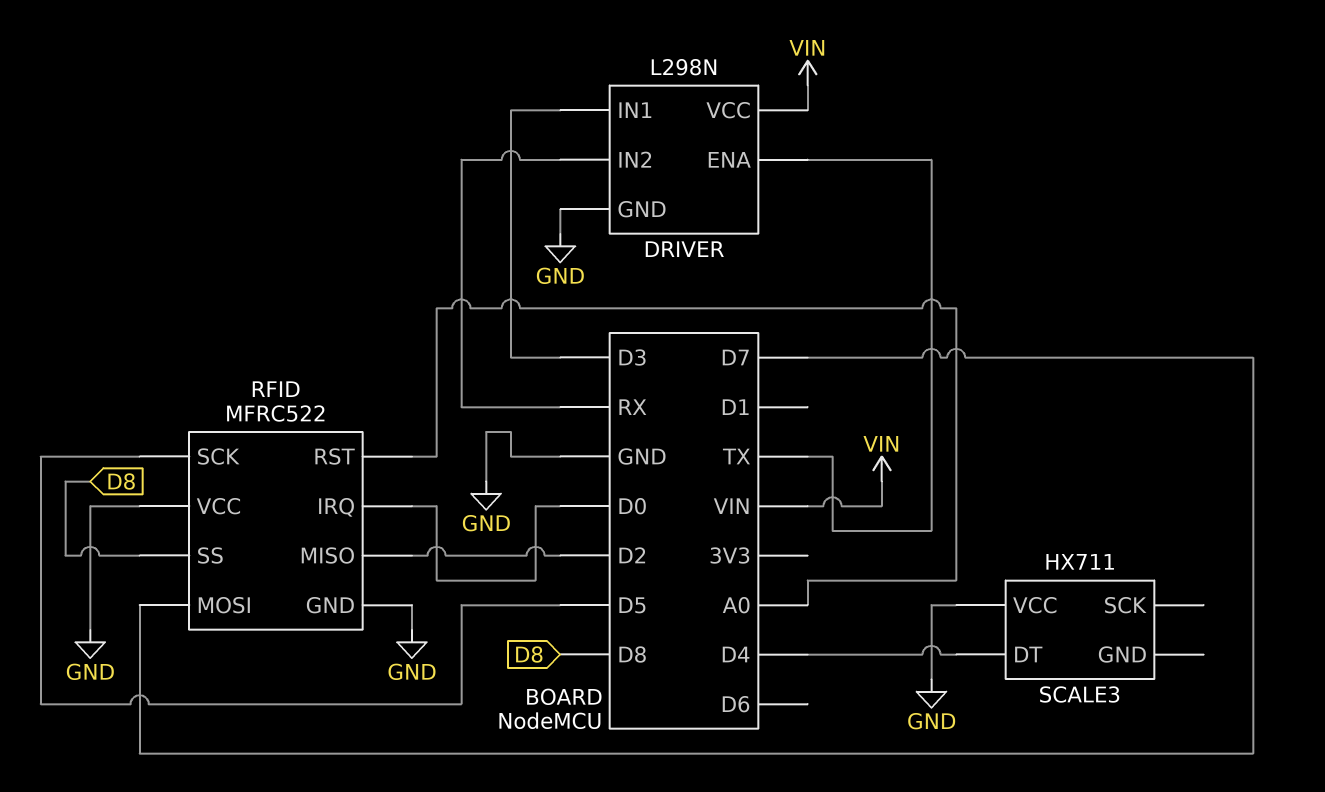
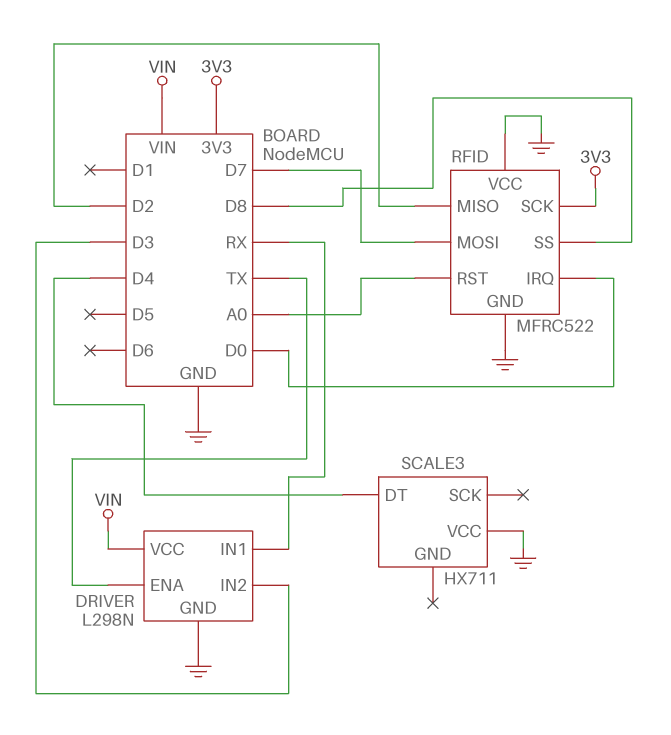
DRIVER pin IN1: D3 -> RX
DRIVER pin IN2: RX -> D3
RFID pin SCK: D5 -> 3V3

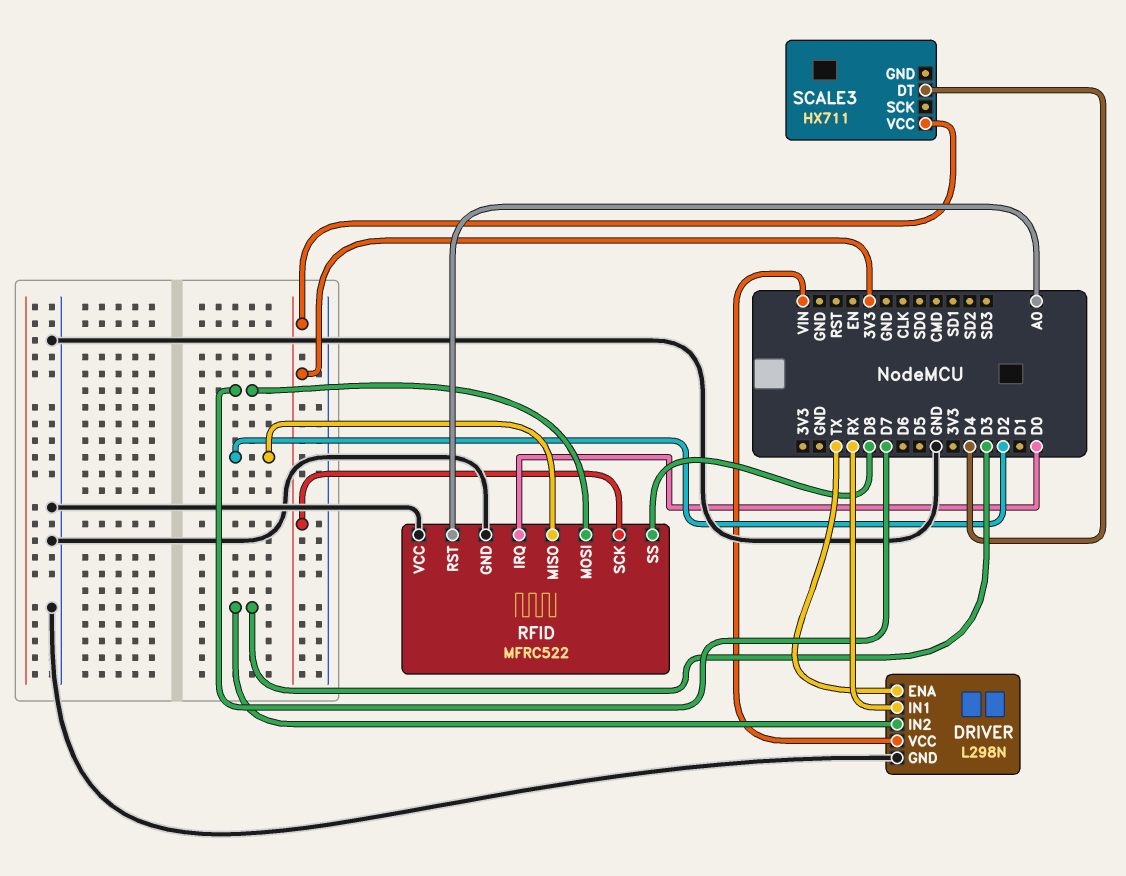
SCALE3 pin VCC: GND -> 3V3

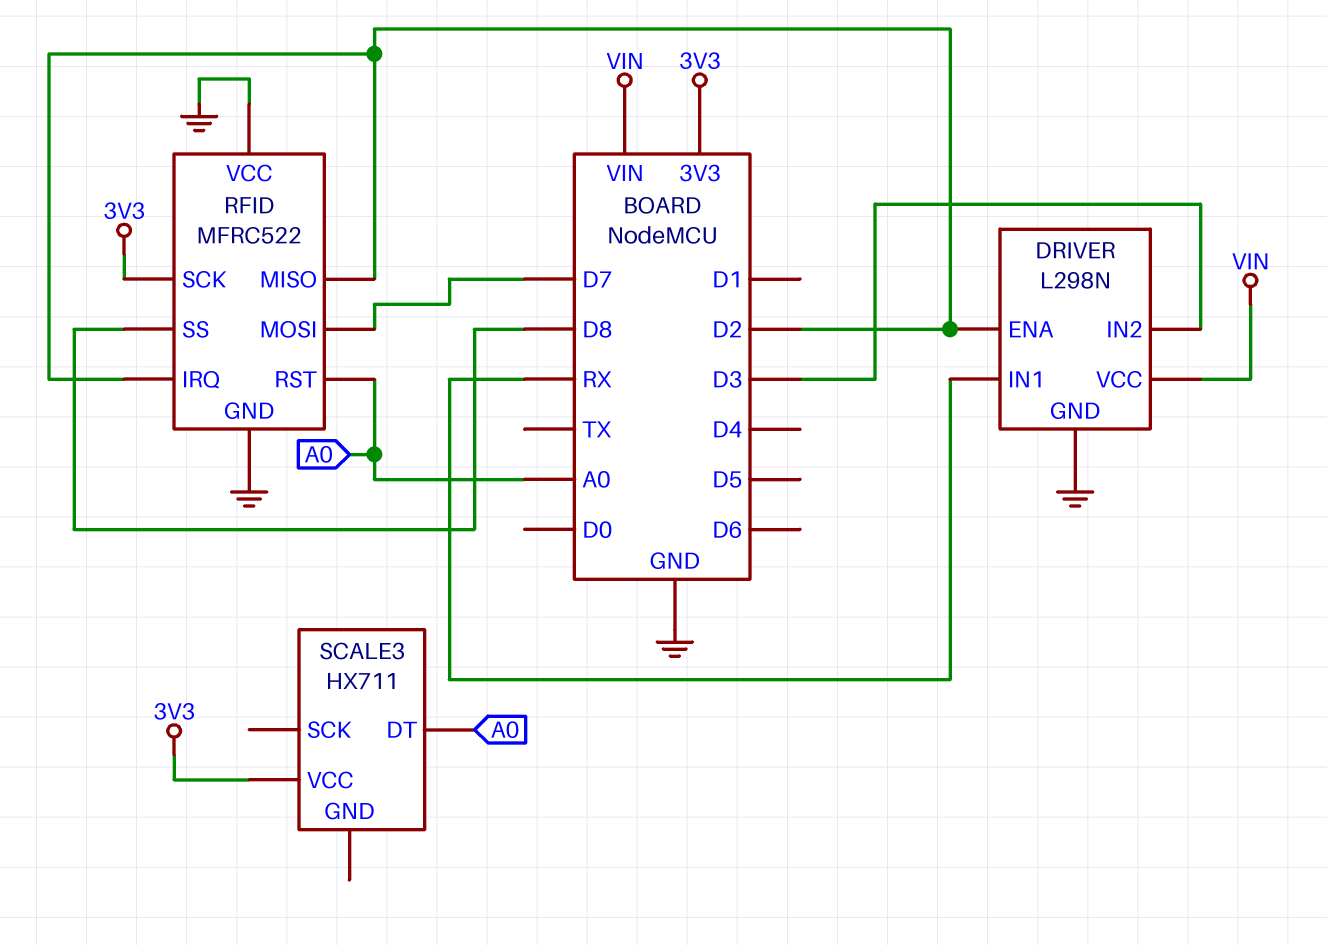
DRIVER pin ENA: TX -> D2
RFID pin IRQ: D0 -> D2
SCALE3 pin DT: D4 -> A0

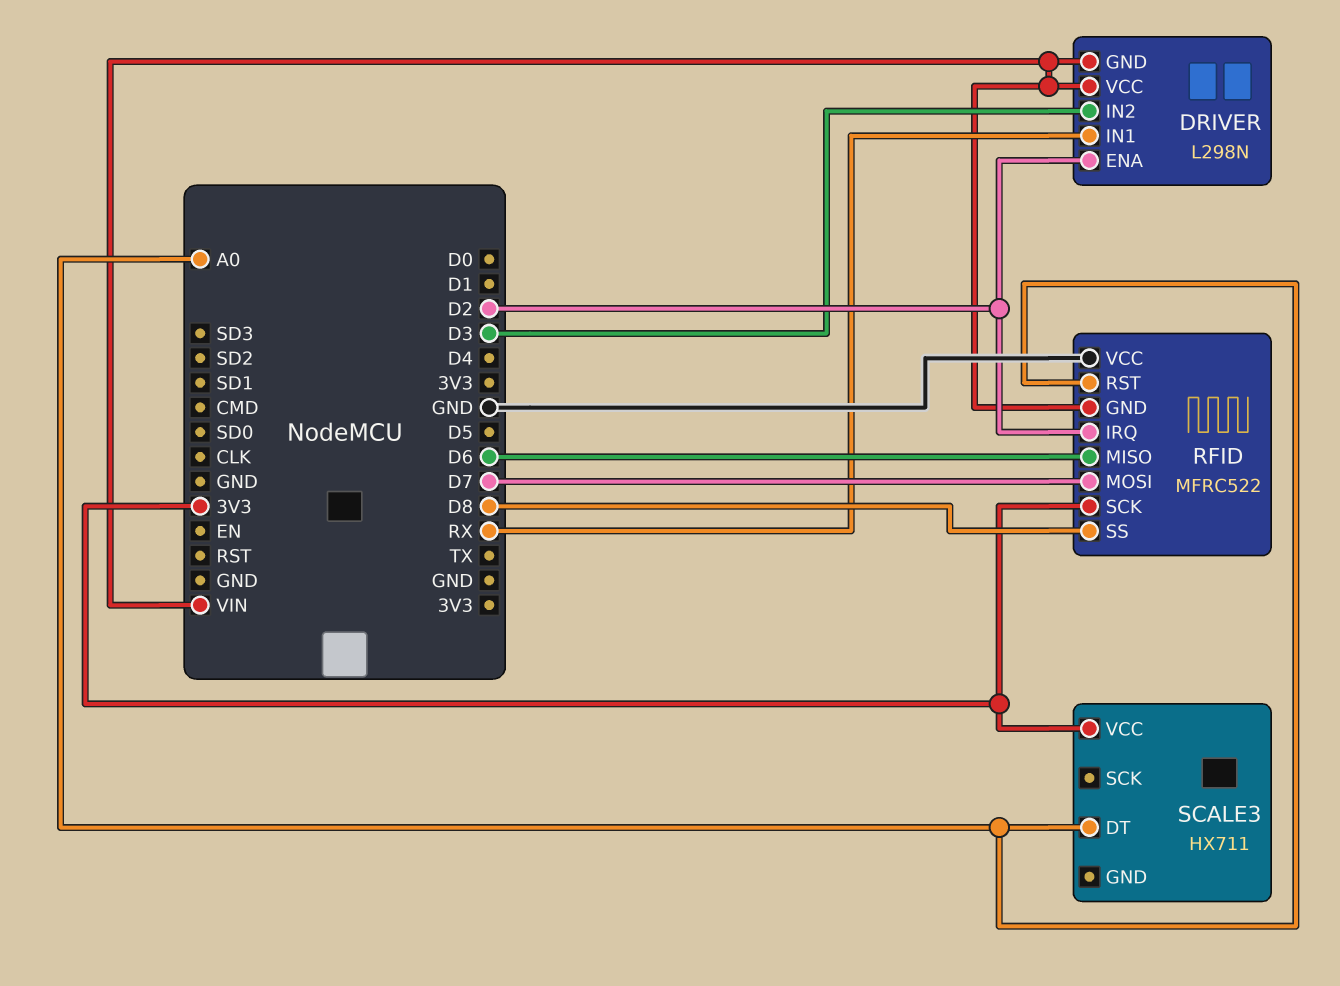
DRIVER pin GND: GND -> VIN
RFID pin GND: GND -> VIN
RFID pin MISO: D2 -> D6

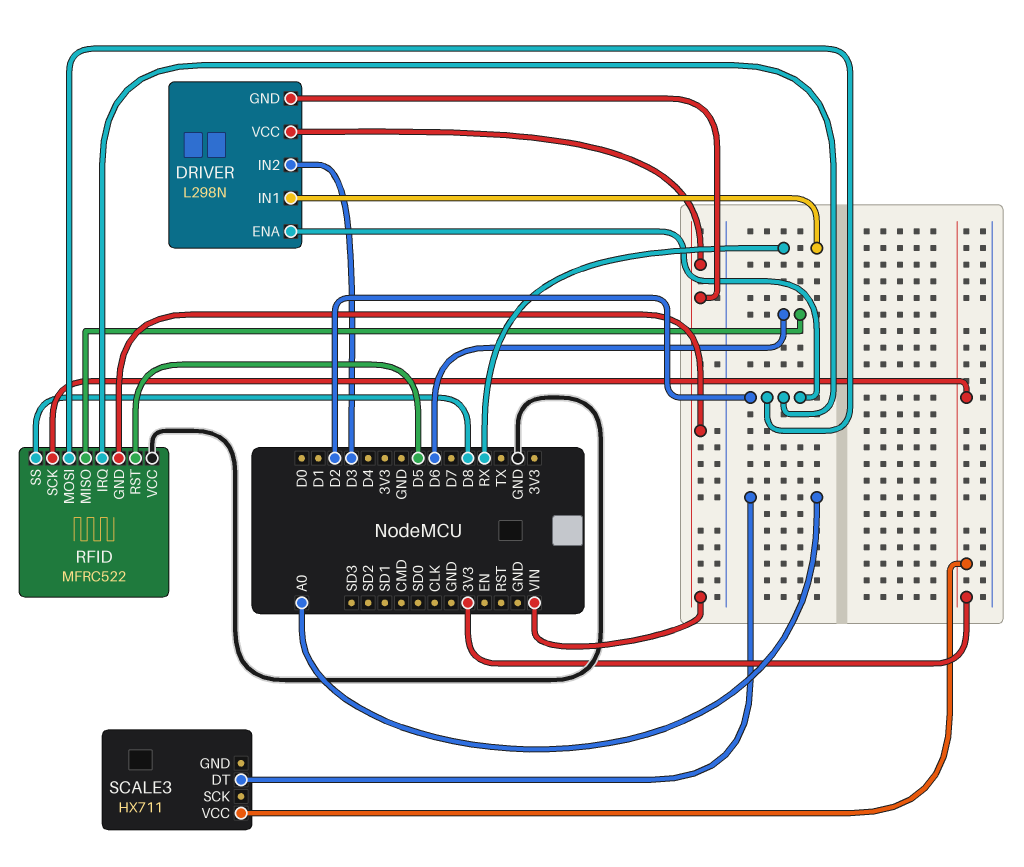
RFID pin MOSI: D7 -> D2
RFID pin RST: A0 -> D5

